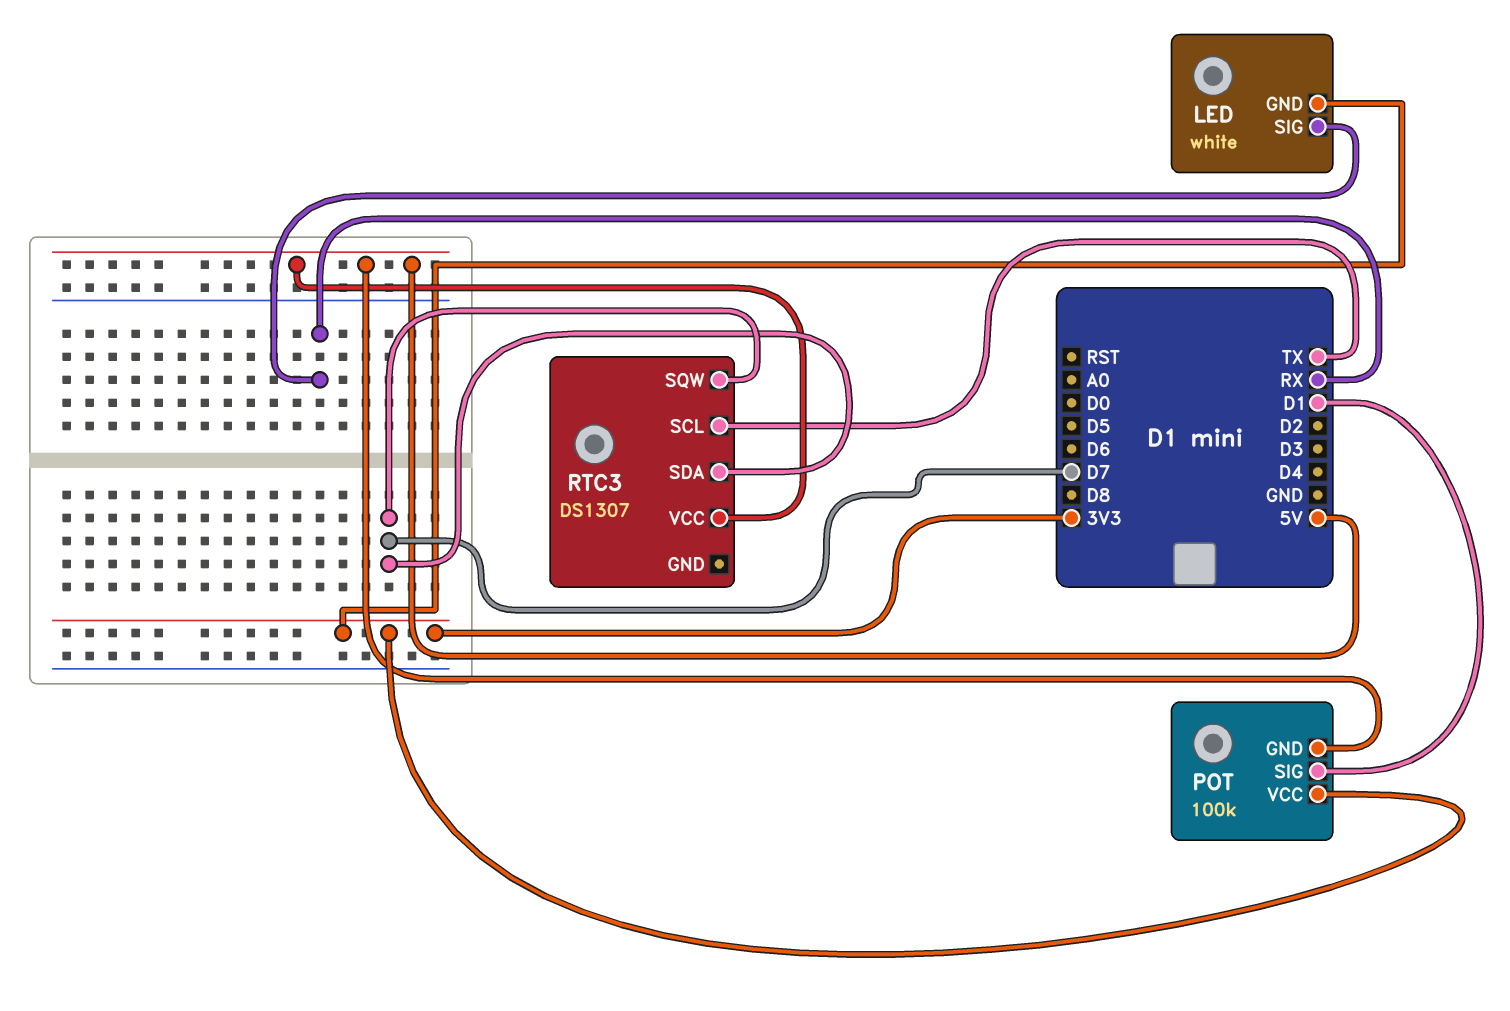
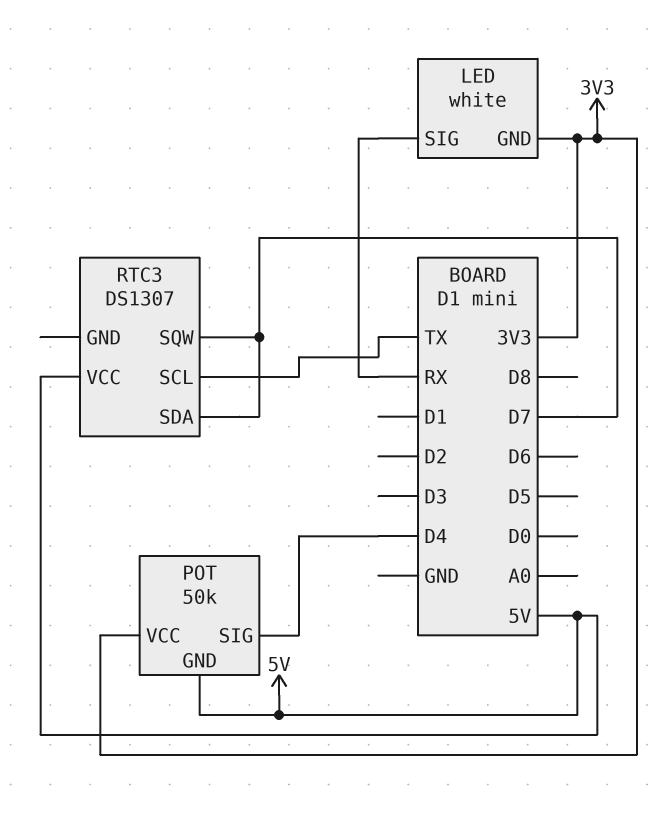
POT: 100k -> 50k
POT pin SIG: D1 -> D4

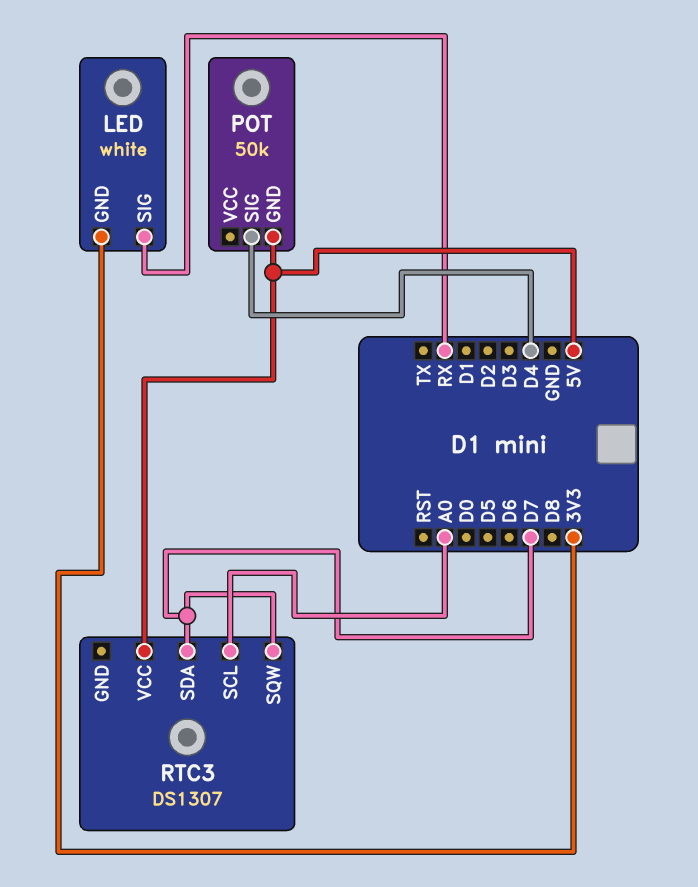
POT pin VCC: 3V3 -> none
RTC3 pin SCL: TX -> A0

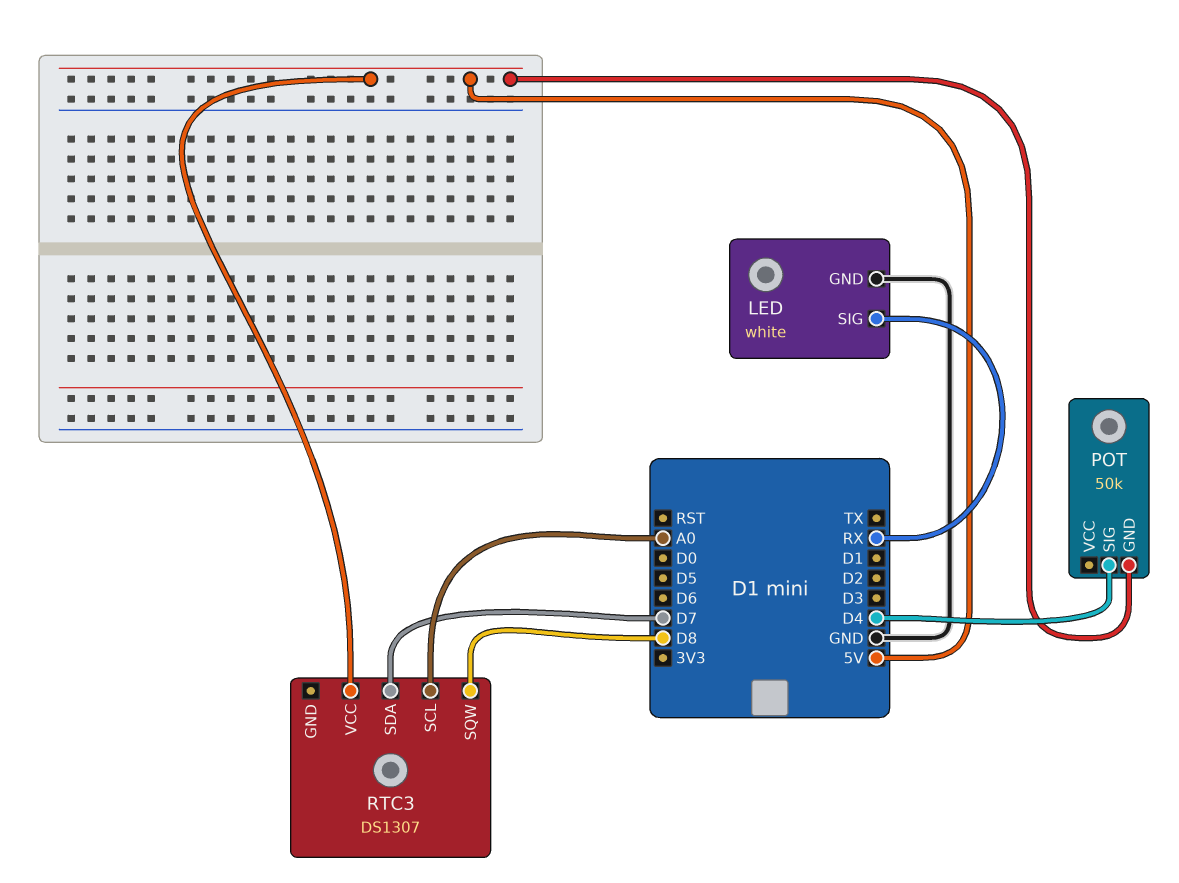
LED pin GND: 3V3 -> GND
RTC3 pin SQW: D7 -> D8

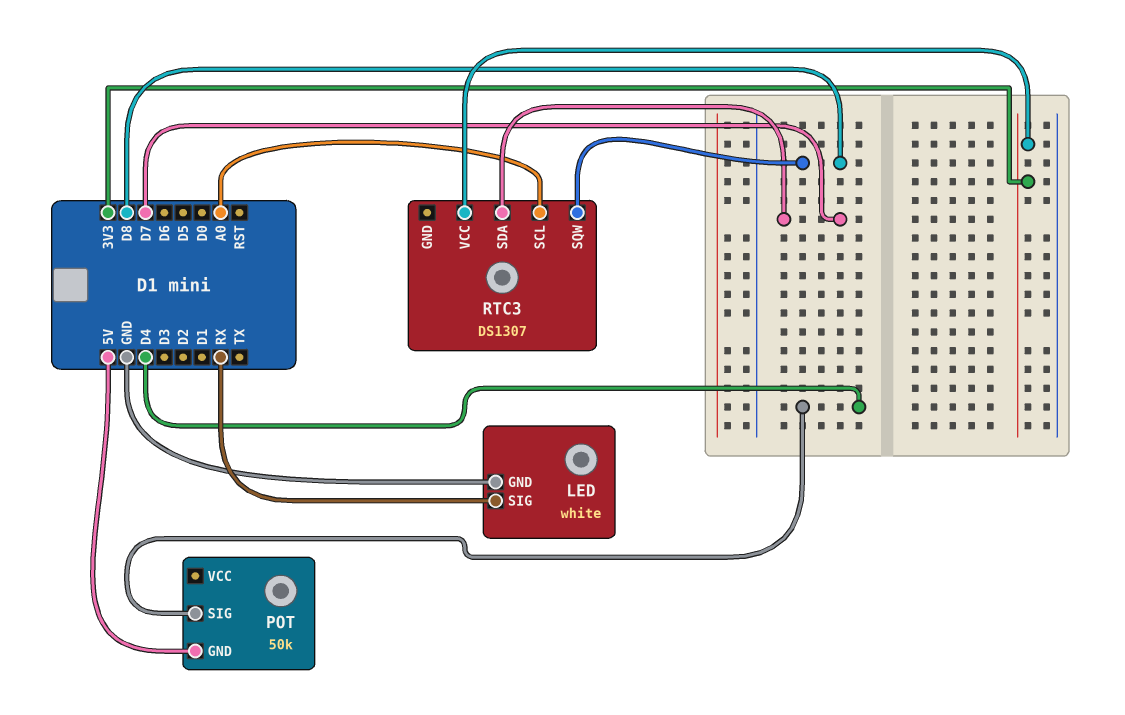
RTC3 pin VCC: 5V -> 3V3

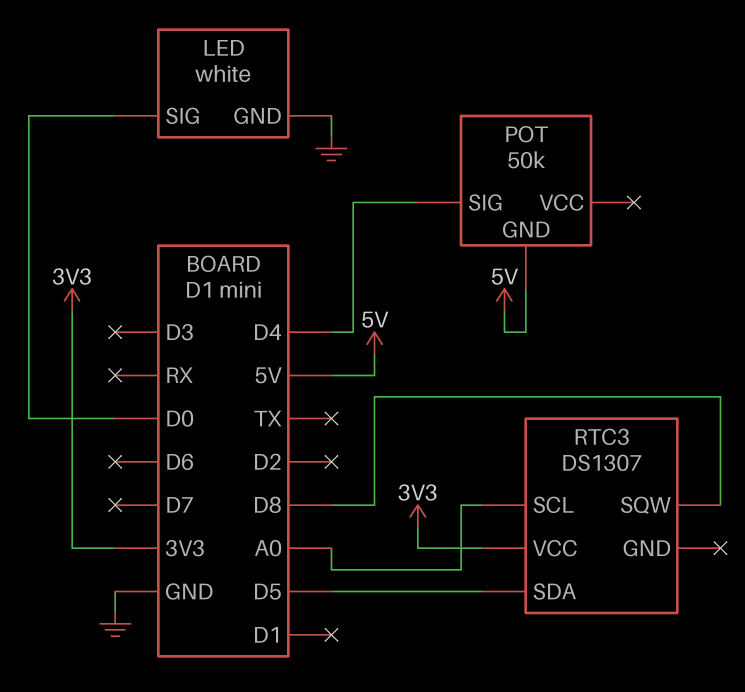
LED pin SIG: RX -> D0
RTC3 pin SDA: D7 -> D5

